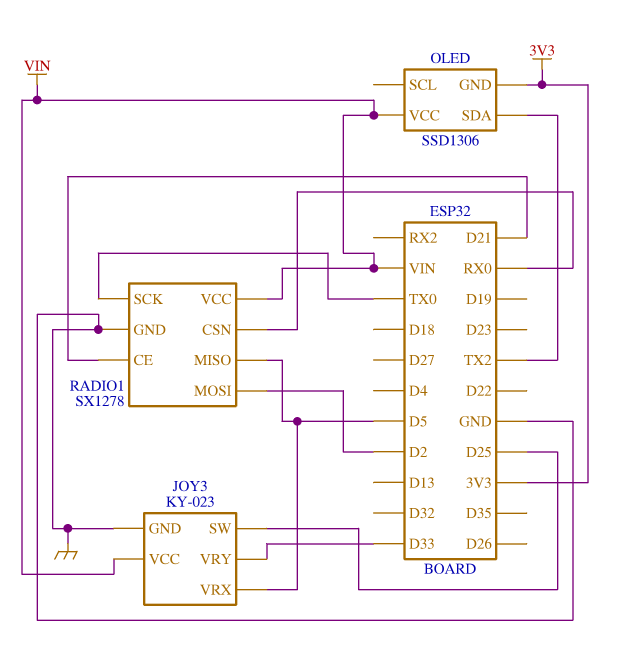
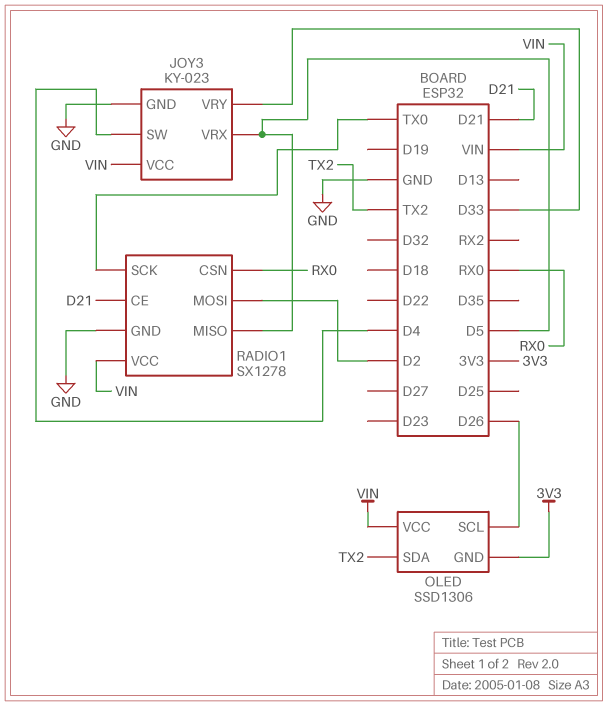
JOY3 pin SW: D25 -> D4
OLED pin SCL: none -> D26

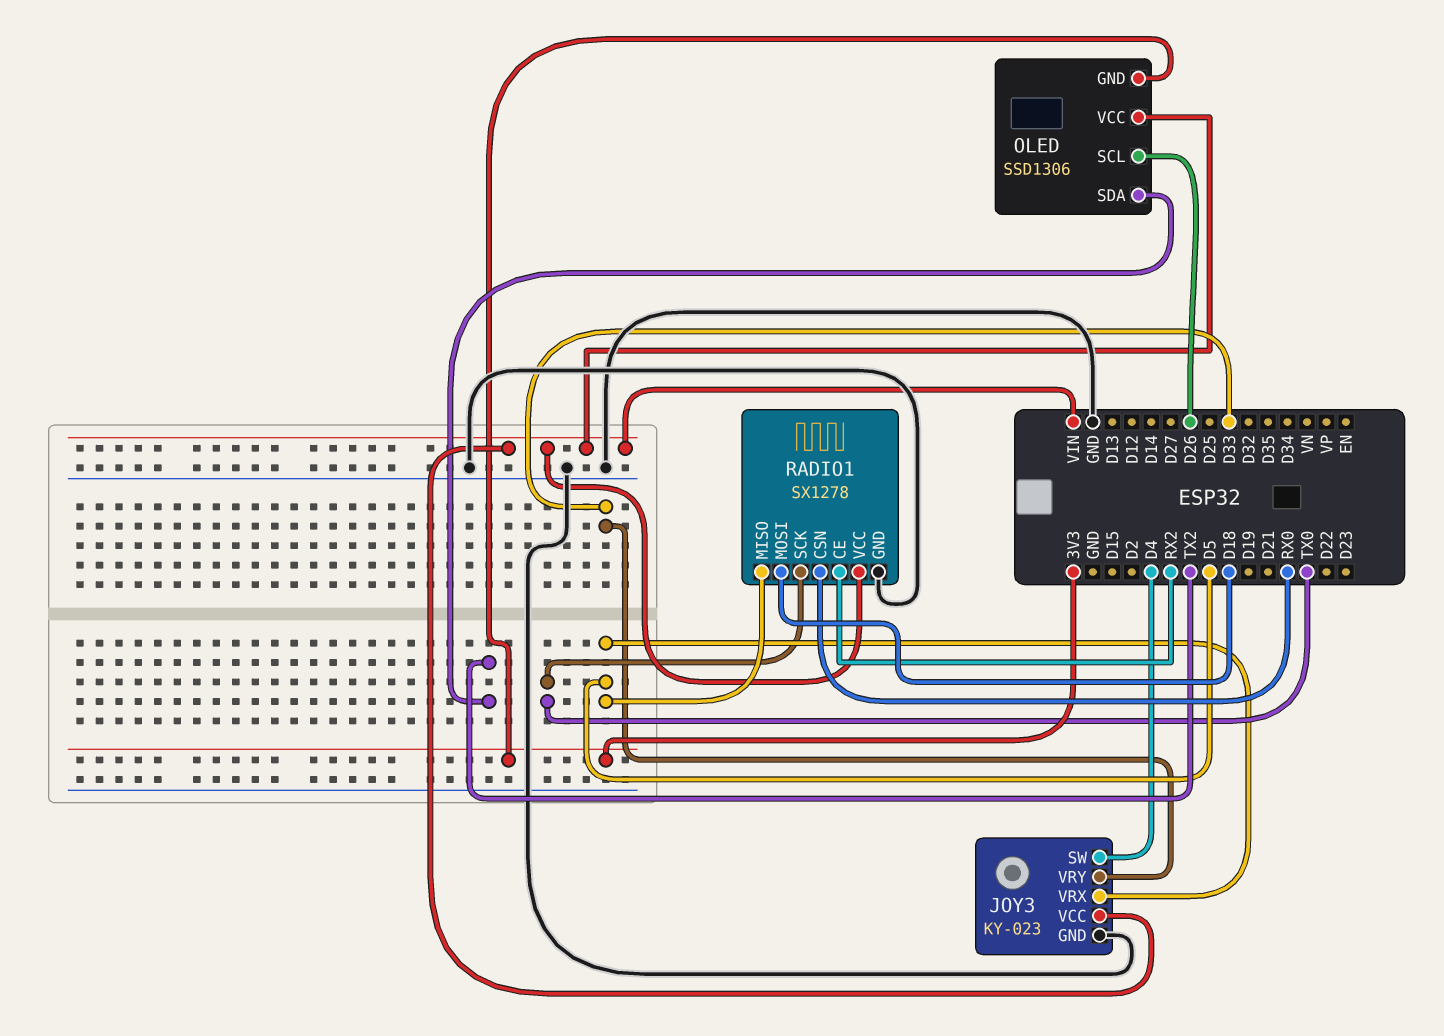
RADIO1 pin CE: D21 -> RX2
RADIO1 pin MOSI: D2 -> D18

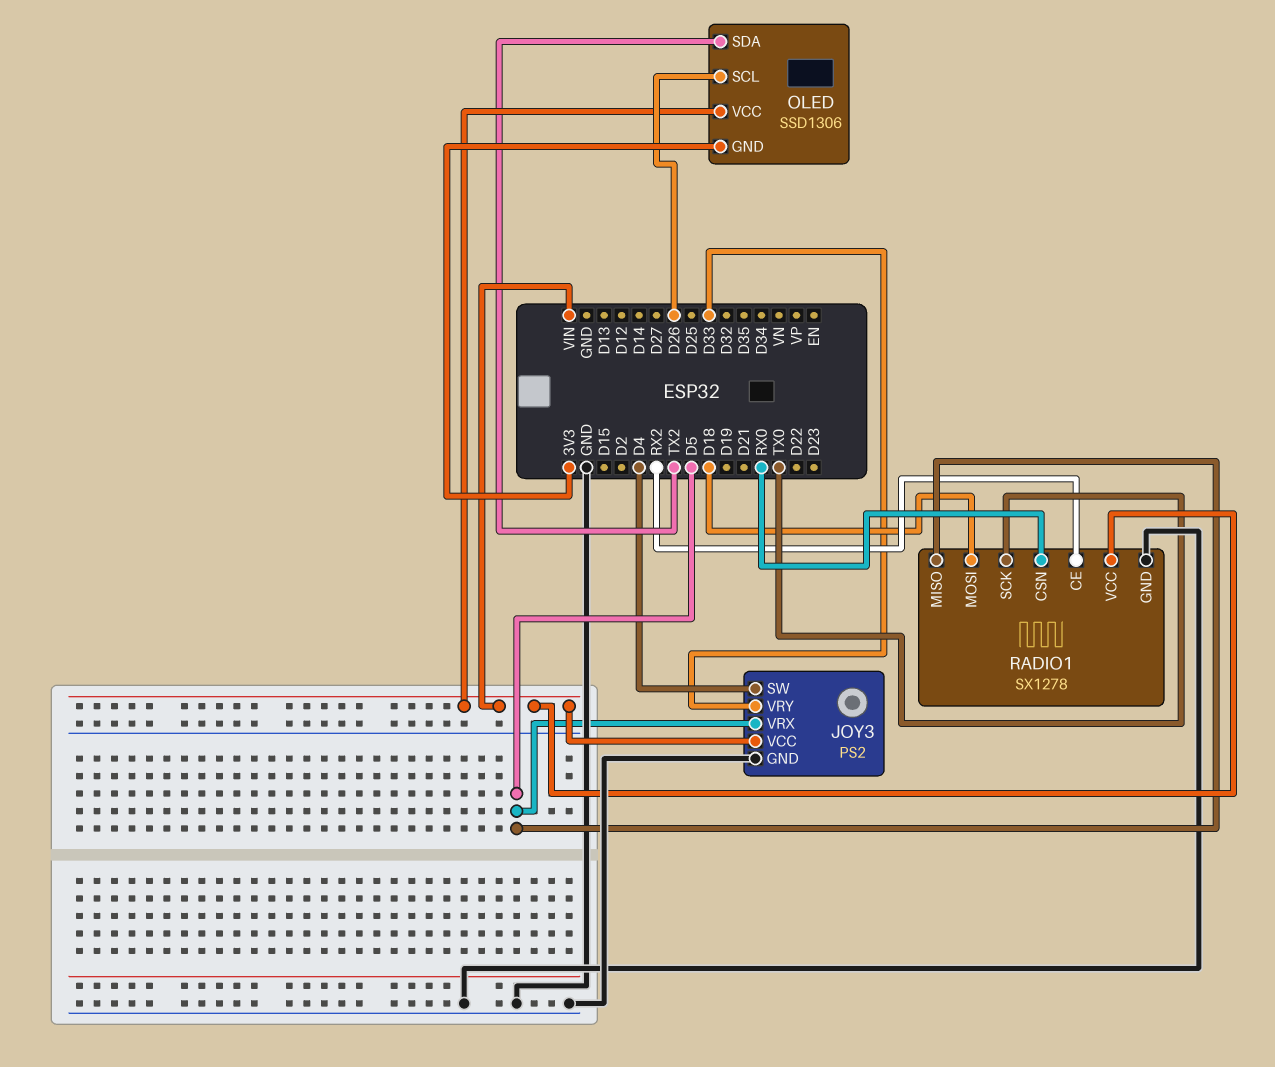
JOY3: KY-023 -> PS2

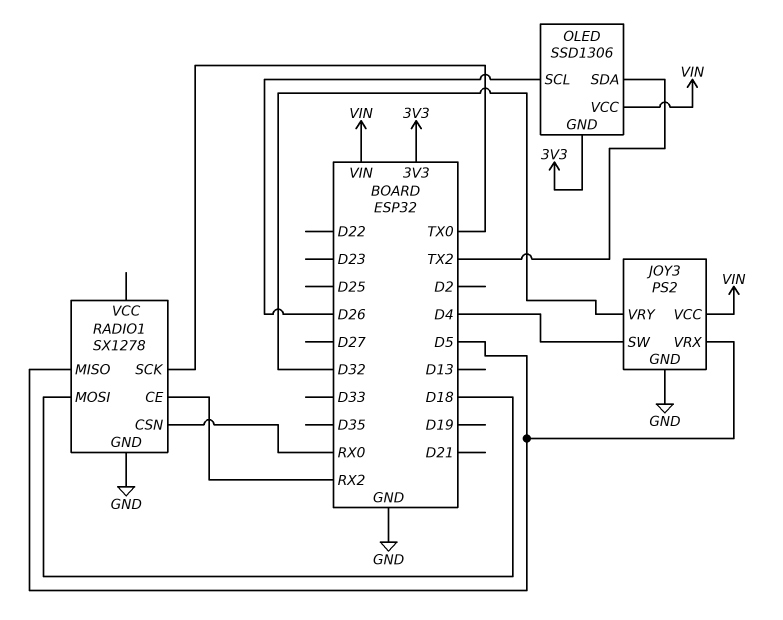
JOY3 pin VRY: D33 -> D32
RADIO1 pin VCC: VIN -> none

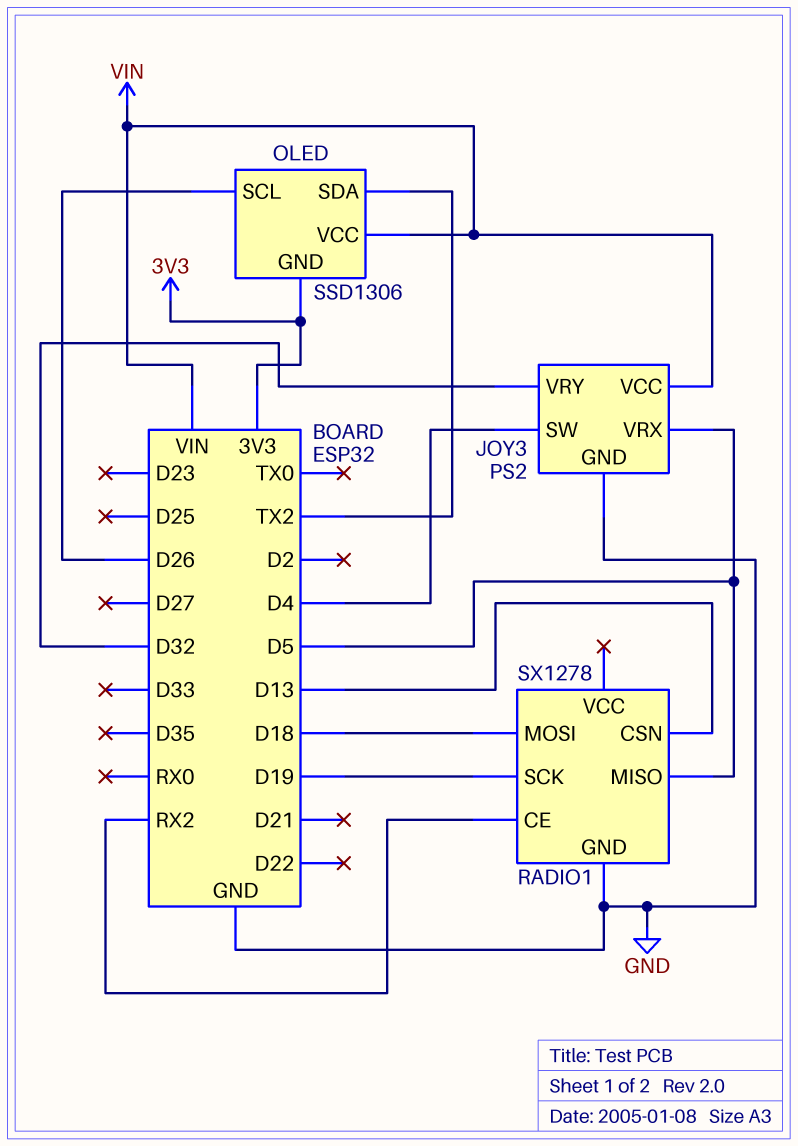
RADIO1 pin CSN: RX0 -> D13
RADIO1 pin SCK: TX0 -> D19

